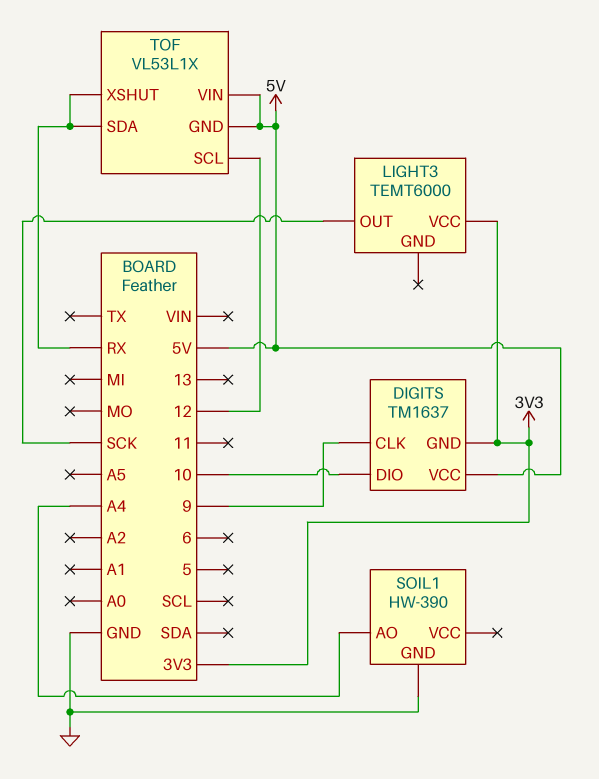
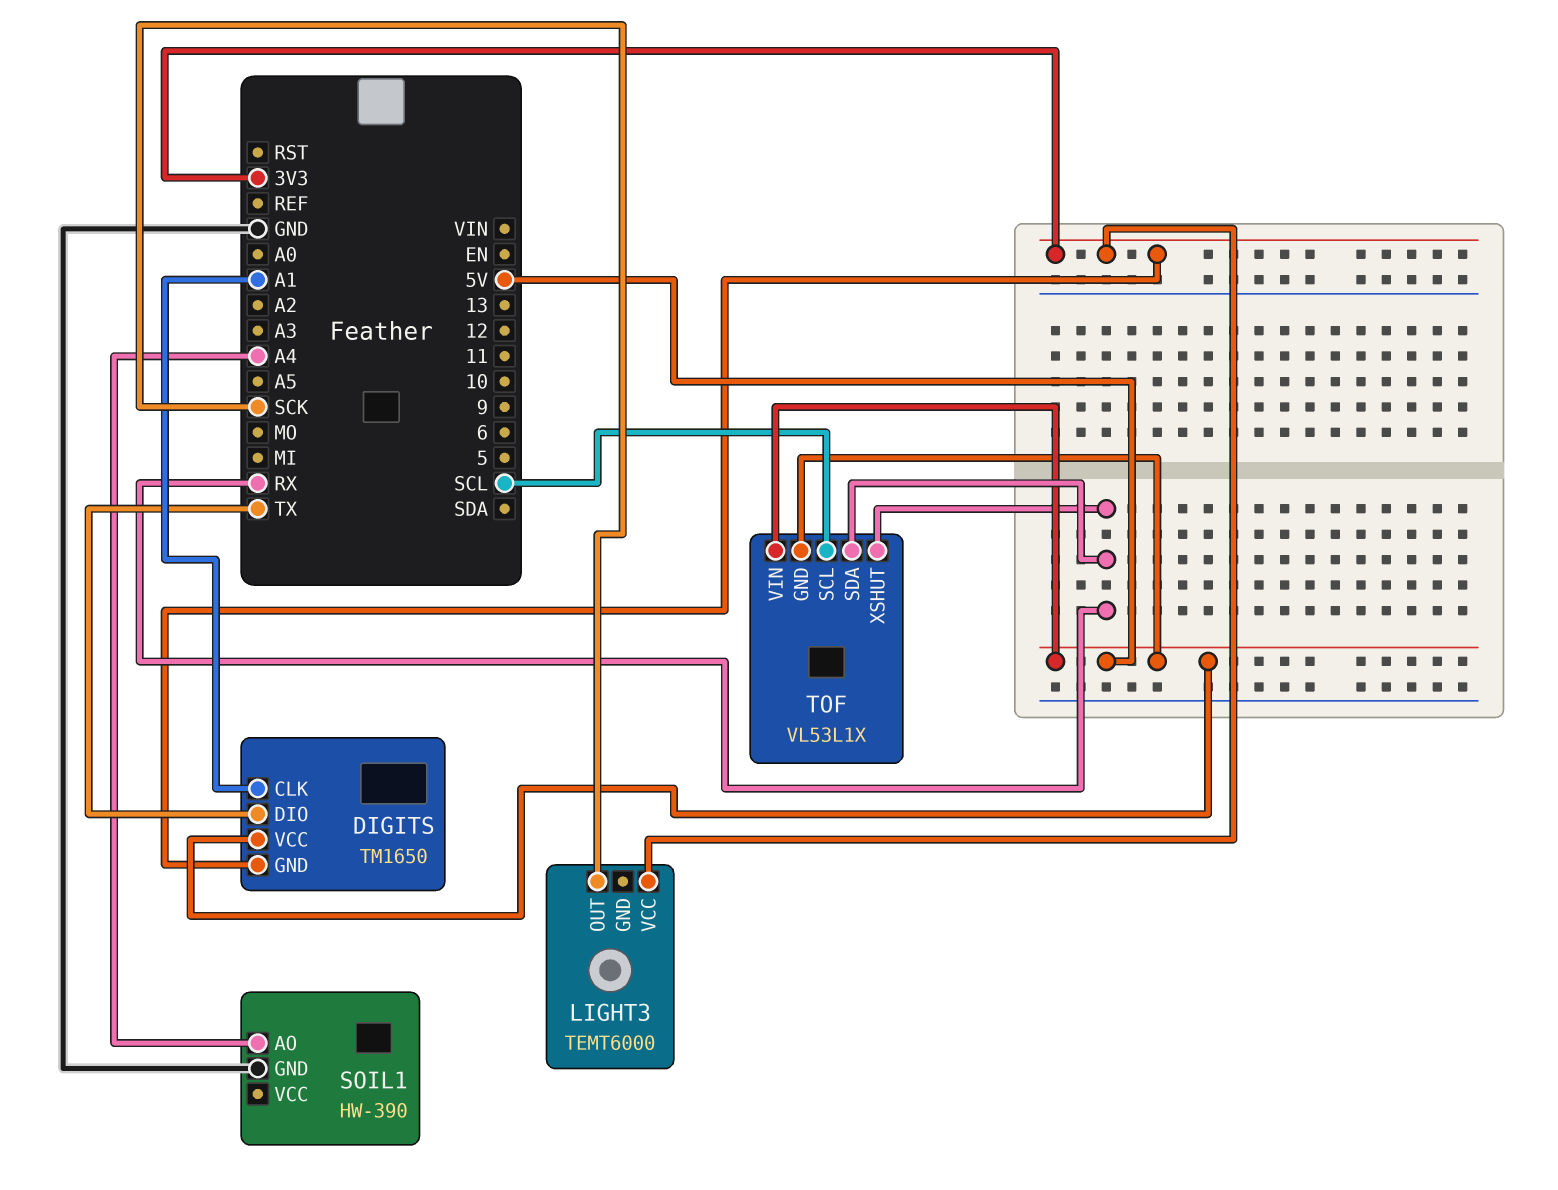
DIGITS: TM1637 -> TM1650
DIGITS pin CLK: 9 -> A1
DIGITS pin DIO: 10 -> TX
TOF pin SCL: 12 -> SCL

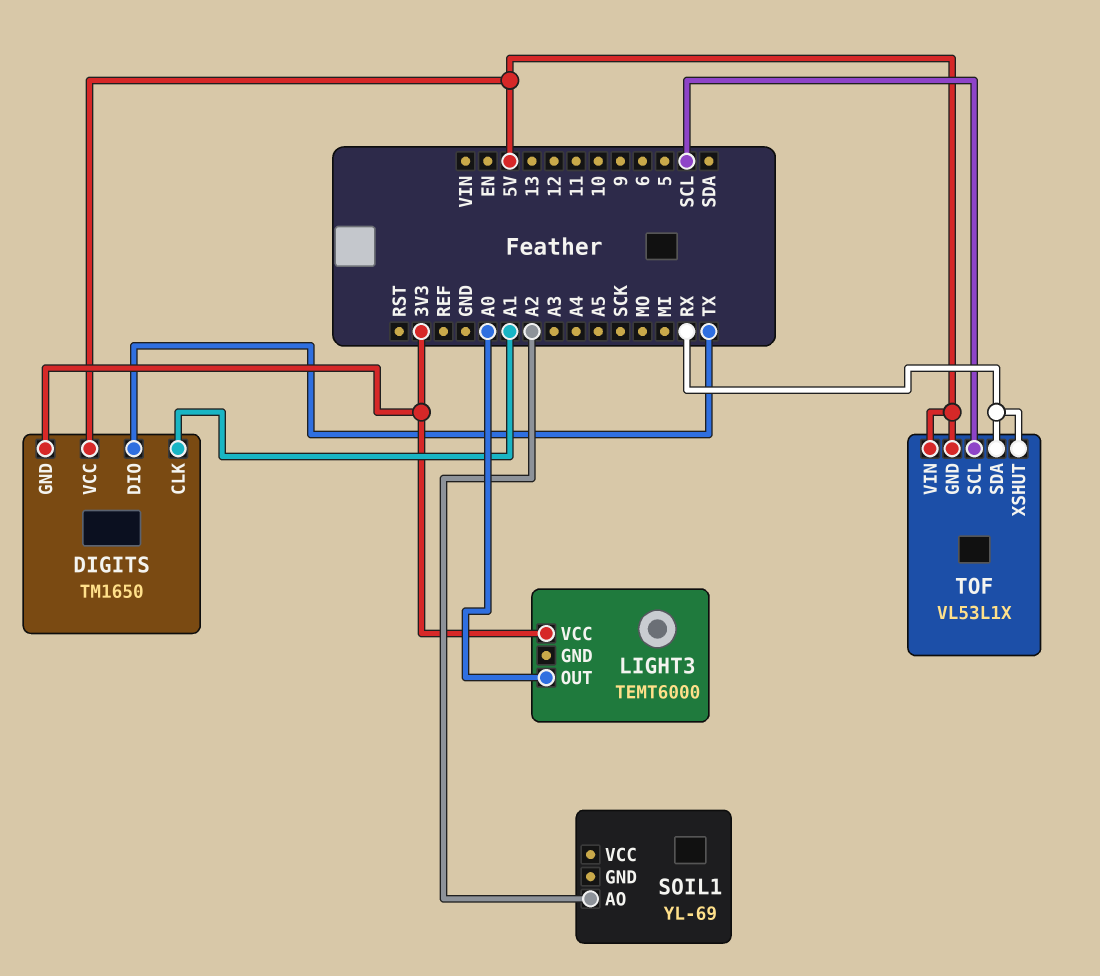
LIGHT3 pin OUT: SCK -> A0
SOIL1: HW-390 -> YL-69
SOIL1 pin AO: A4 -> A2
SOIL1 pin GND: GND -> none

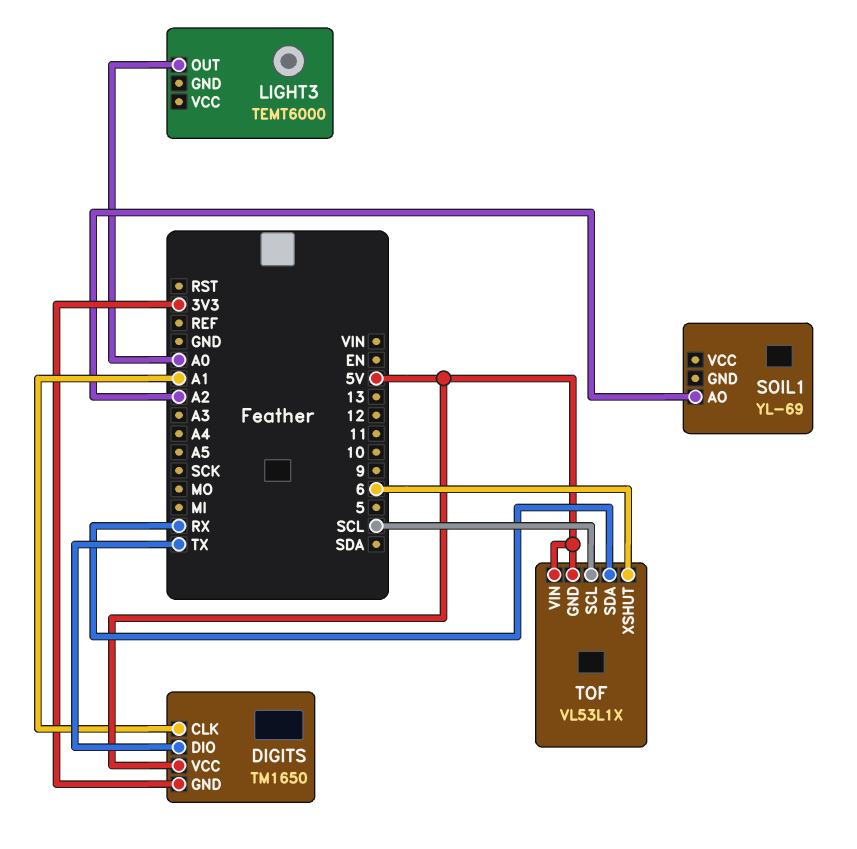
LIGHT3 pin VCC: 3V3 -> none
TOF pin XSHUT: RX -> 6

